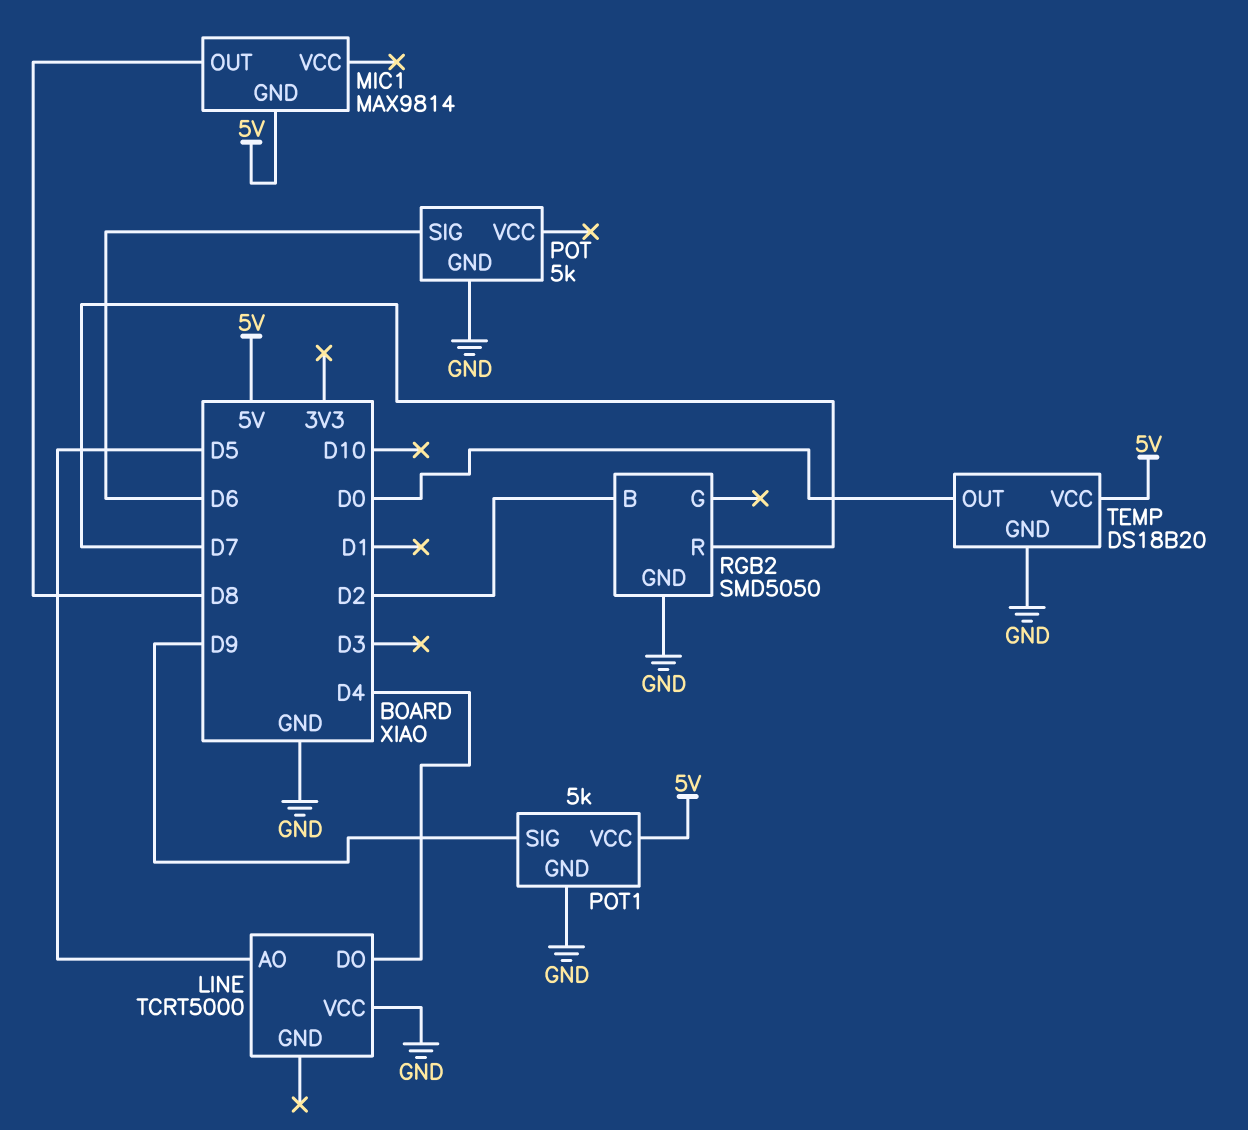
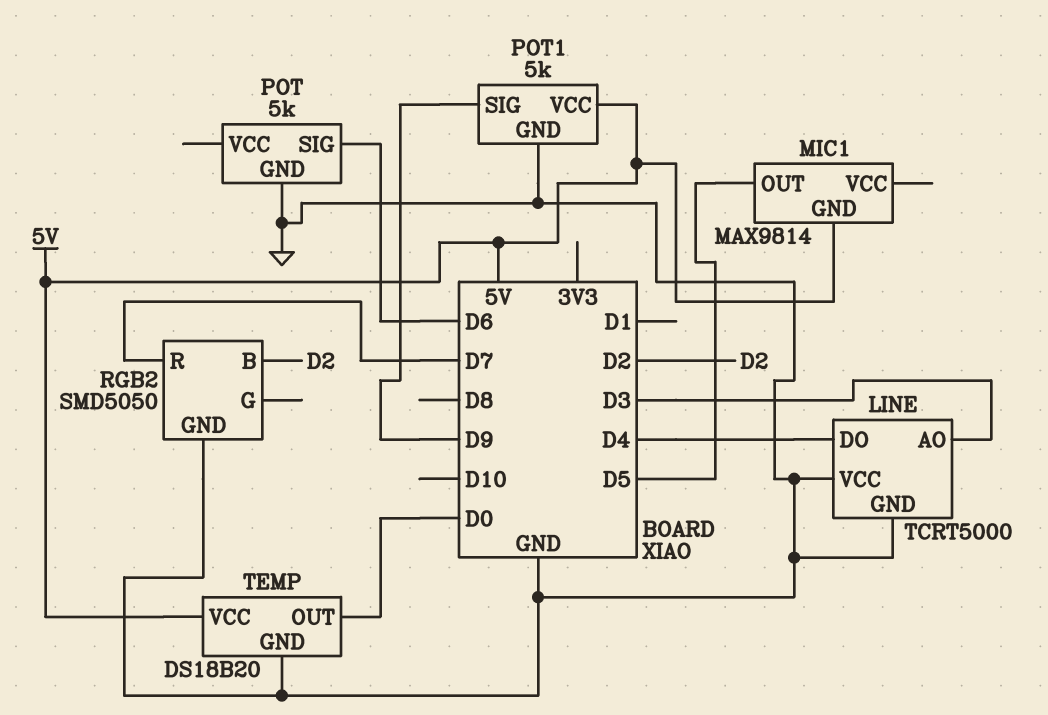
LINE pin AO: D5 -> D3
LINE pin GND: none -> GND
MIC1 pin OUT: D8 -> D5

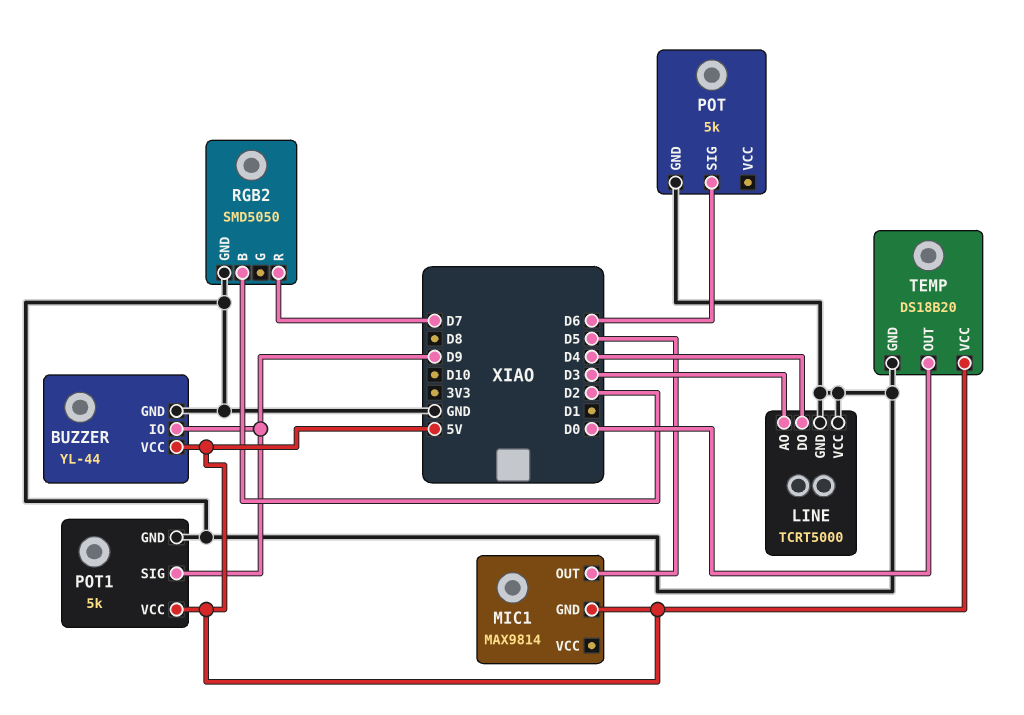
BUZZER: none -> YL-44
BUZZER pin GND: none -> GND
BUZZER pin IO: none -> D9
BUZZER pin VCC: none -> 5V

